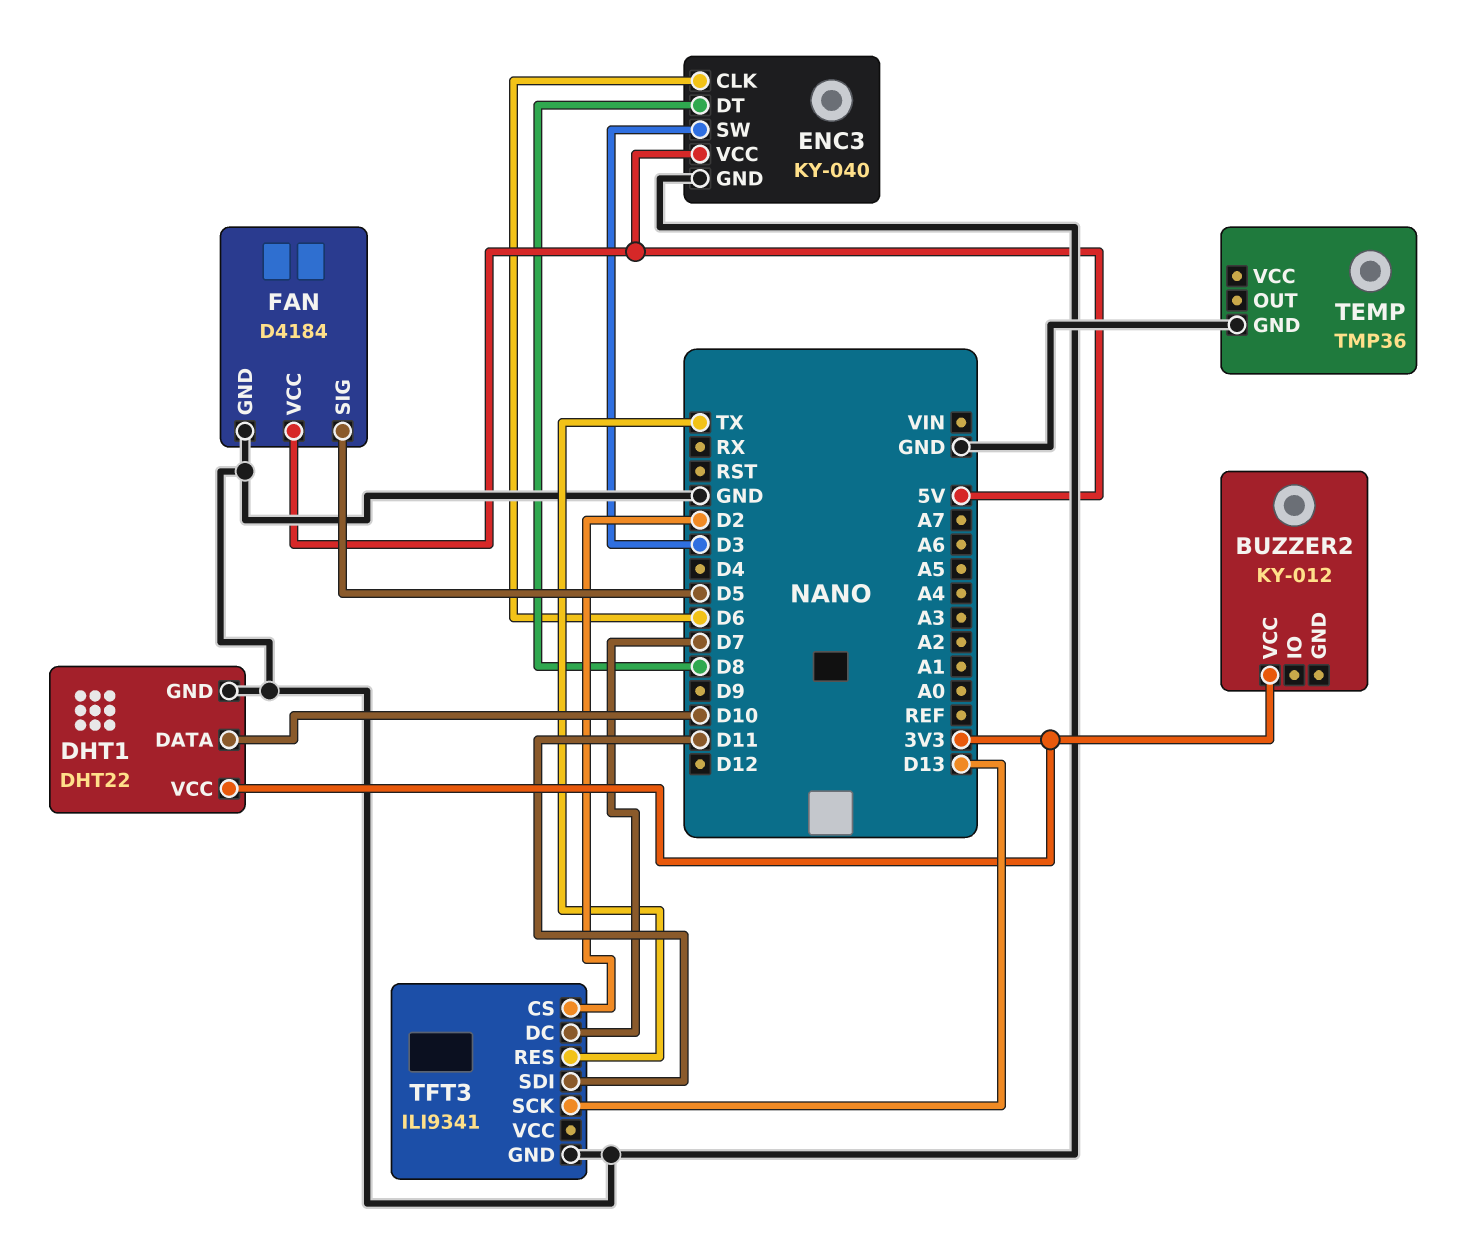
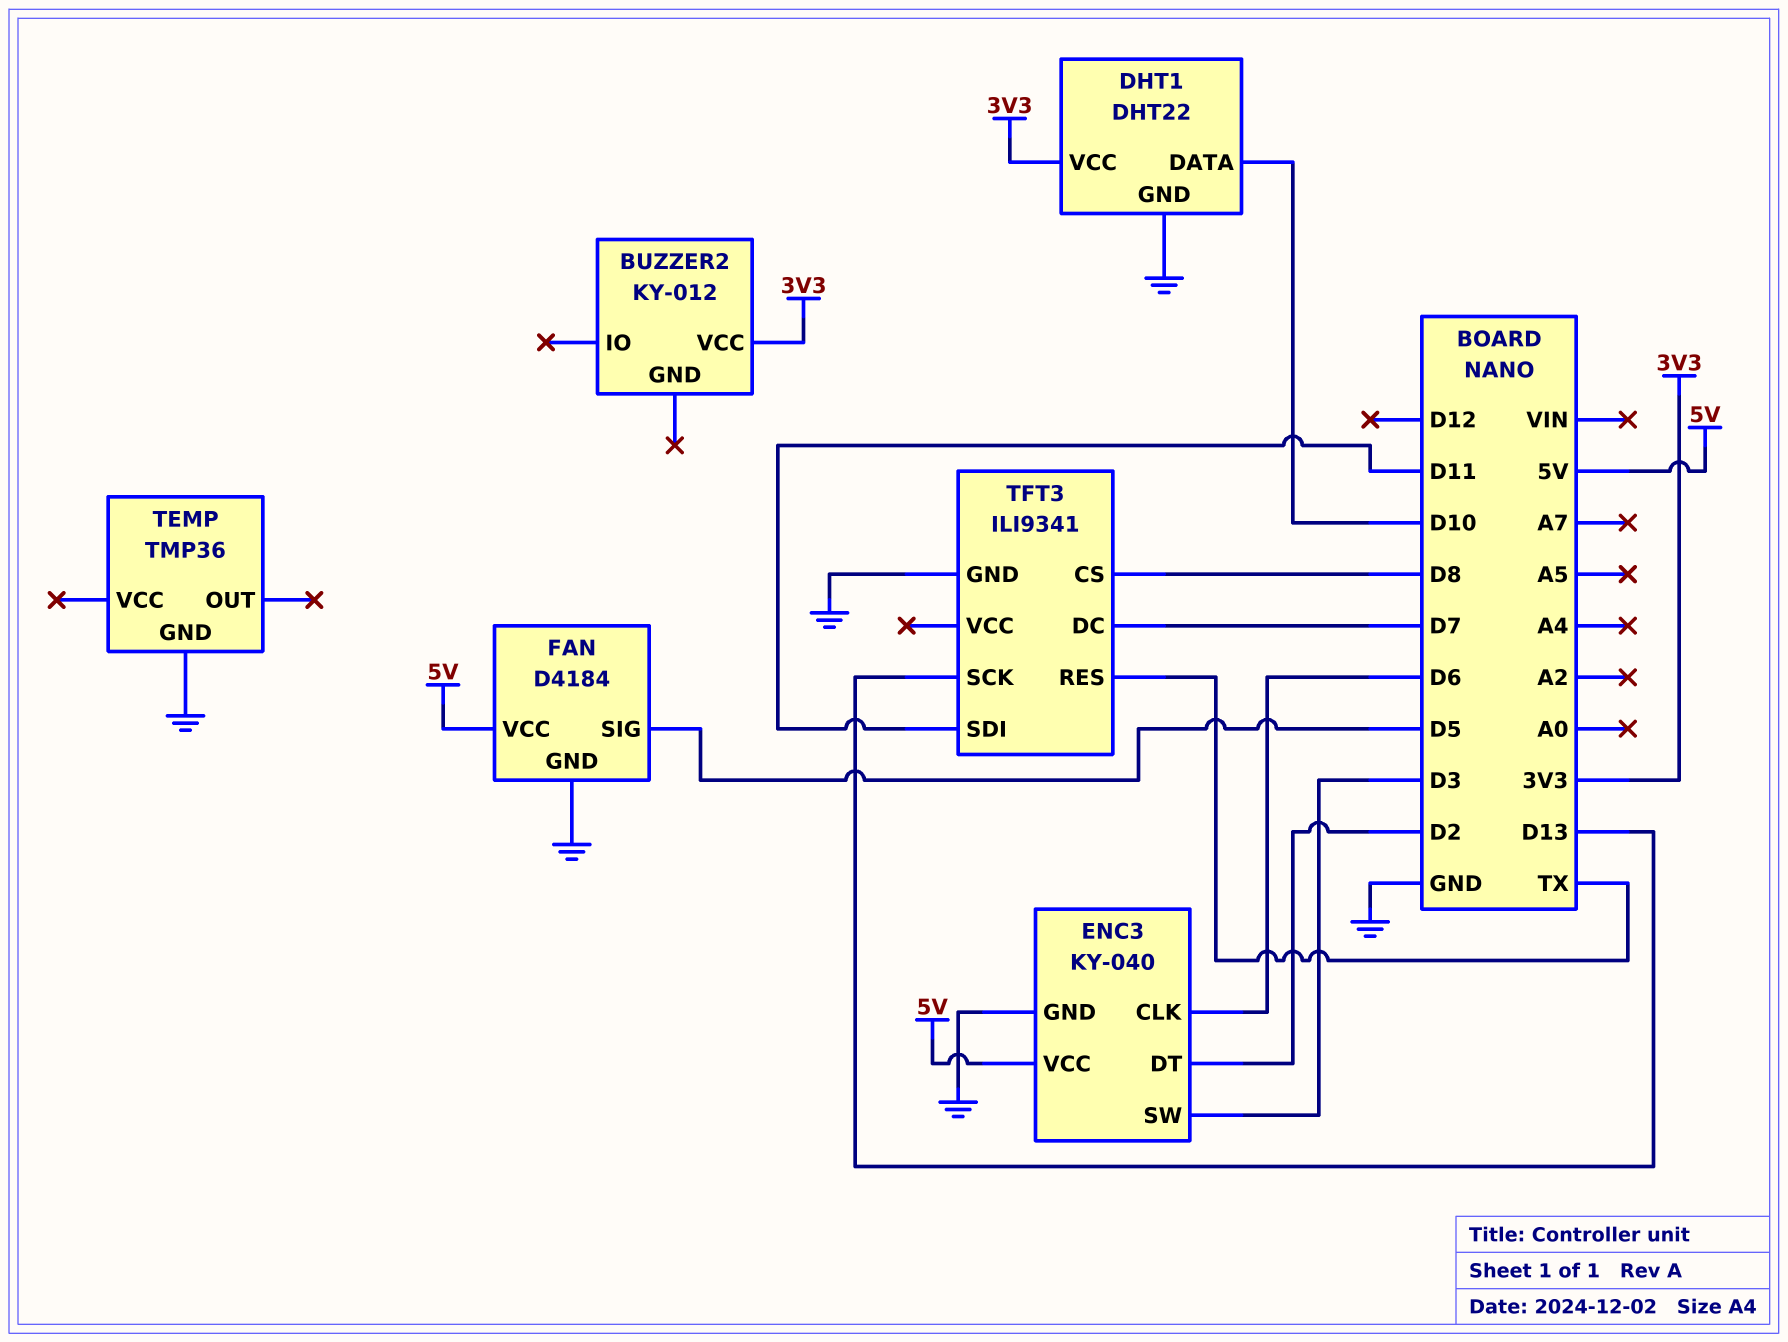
ENC3 pin DT: D8 -> D2
TFT3 pin CS: D2 -> D8

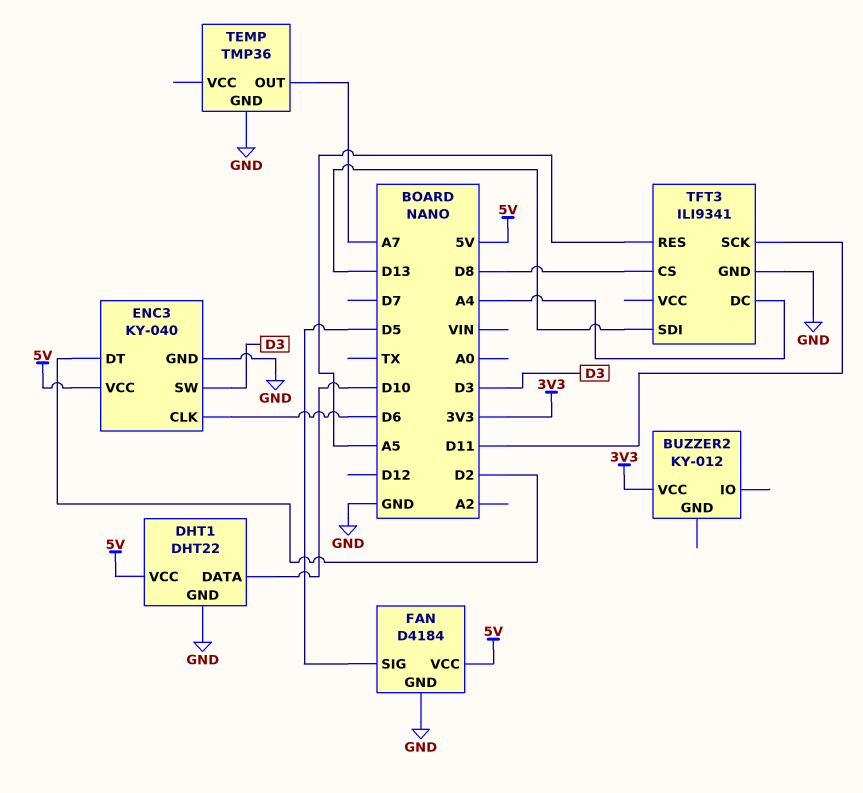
DHT1 pin VCC: 3V3 -> 5V
TEMP pin OUT: none -> A7
TFT3 pin DC: D7 -> A4
TFT3 pin RES: TX -> A5
TFT3 pin SCK: D13 -> D11
TFT3 pin SDI: D11 -> D13

